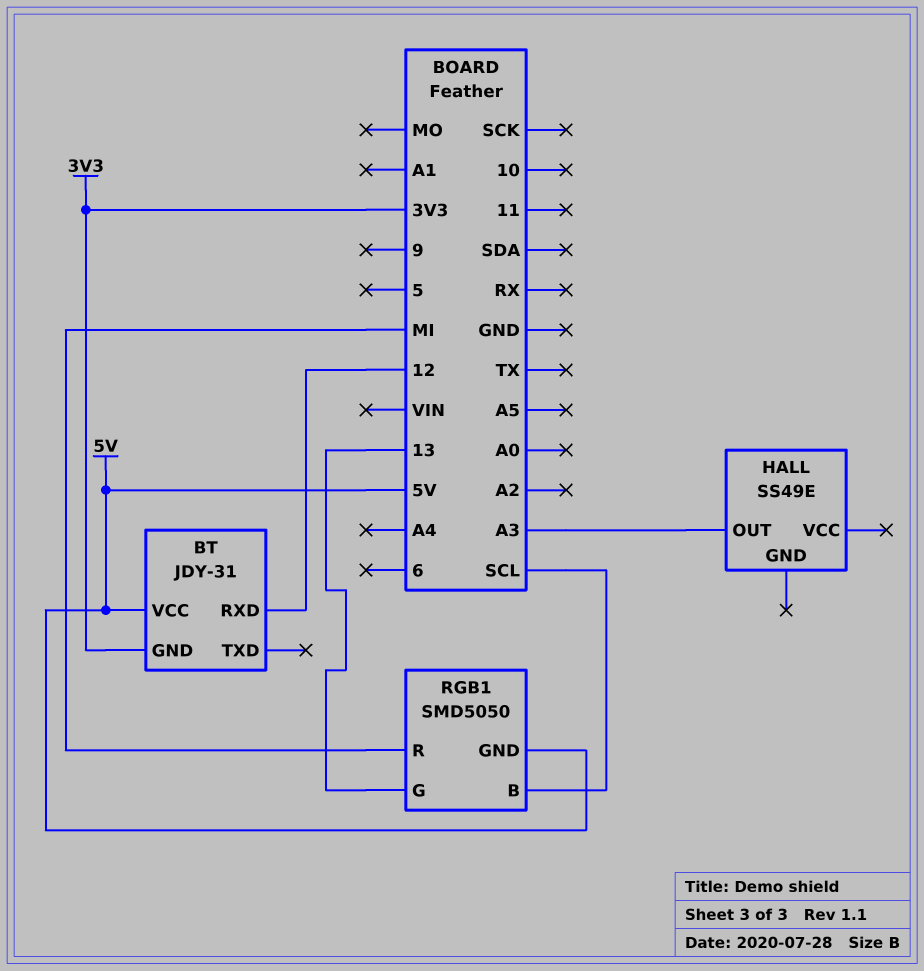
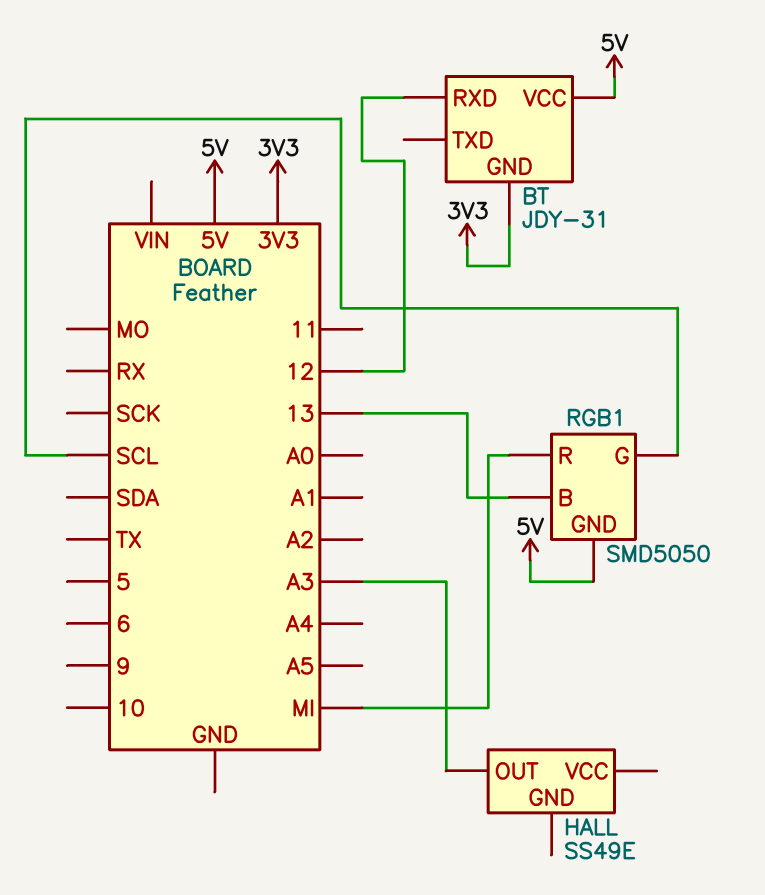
RGB1 pin B: SCL -> 13
RGB1 pin G: 13 -> SCL

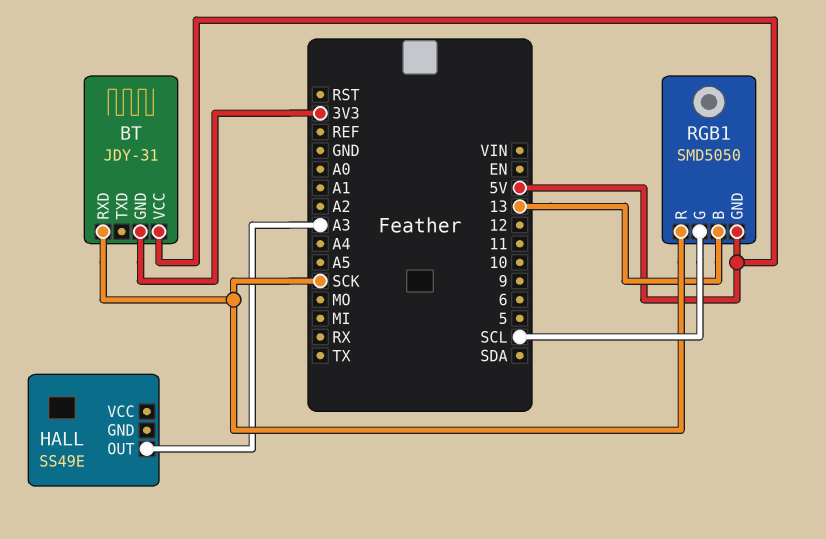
BT pin RXD: 12 -> SCK
RGB1 pin R: MI -> SCK

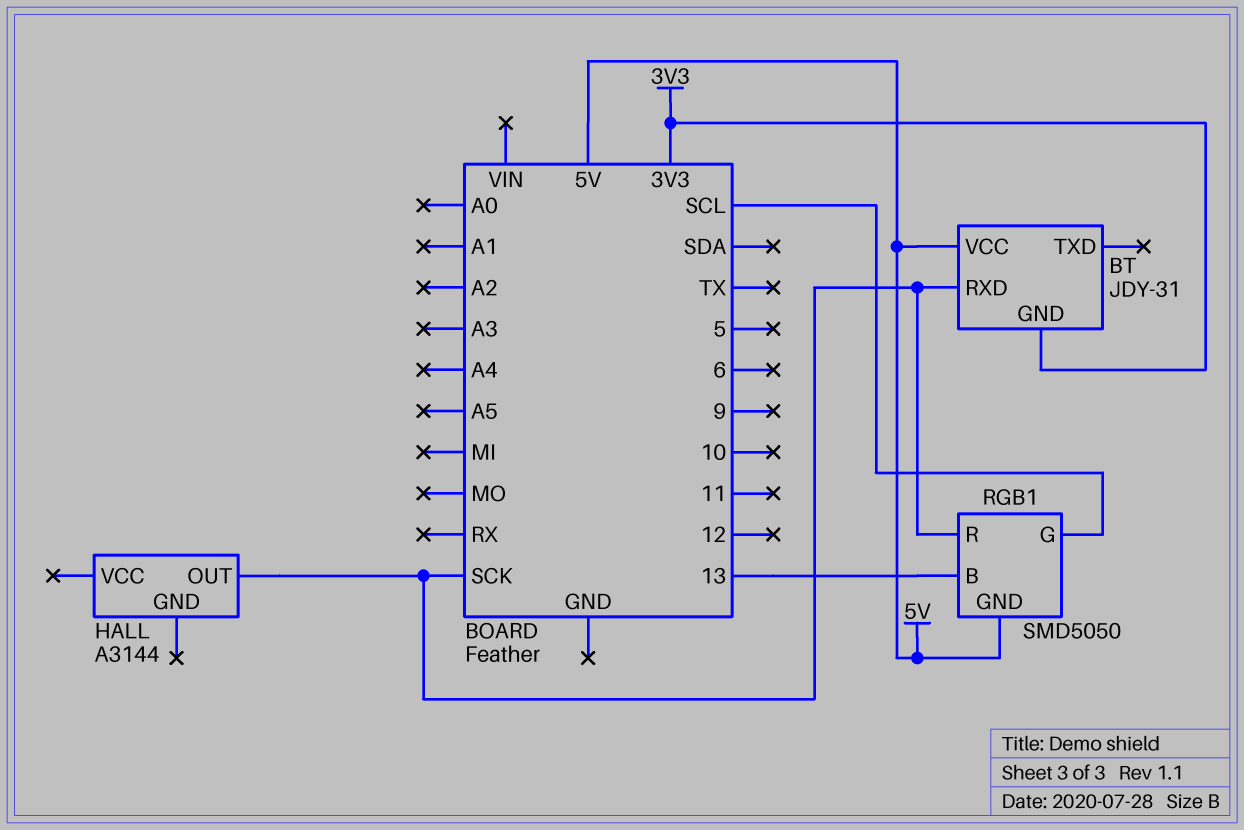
HALL: SS49E -> A3144
HALL pin OUT: A3 -> SCK

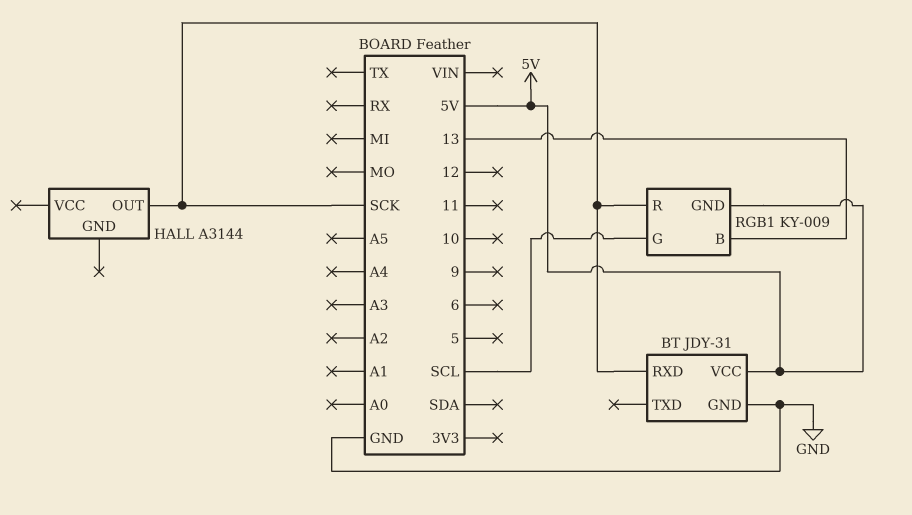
BT pin GND: 3V3 -> GND
RGB1: SMD5050 -> KY-009

